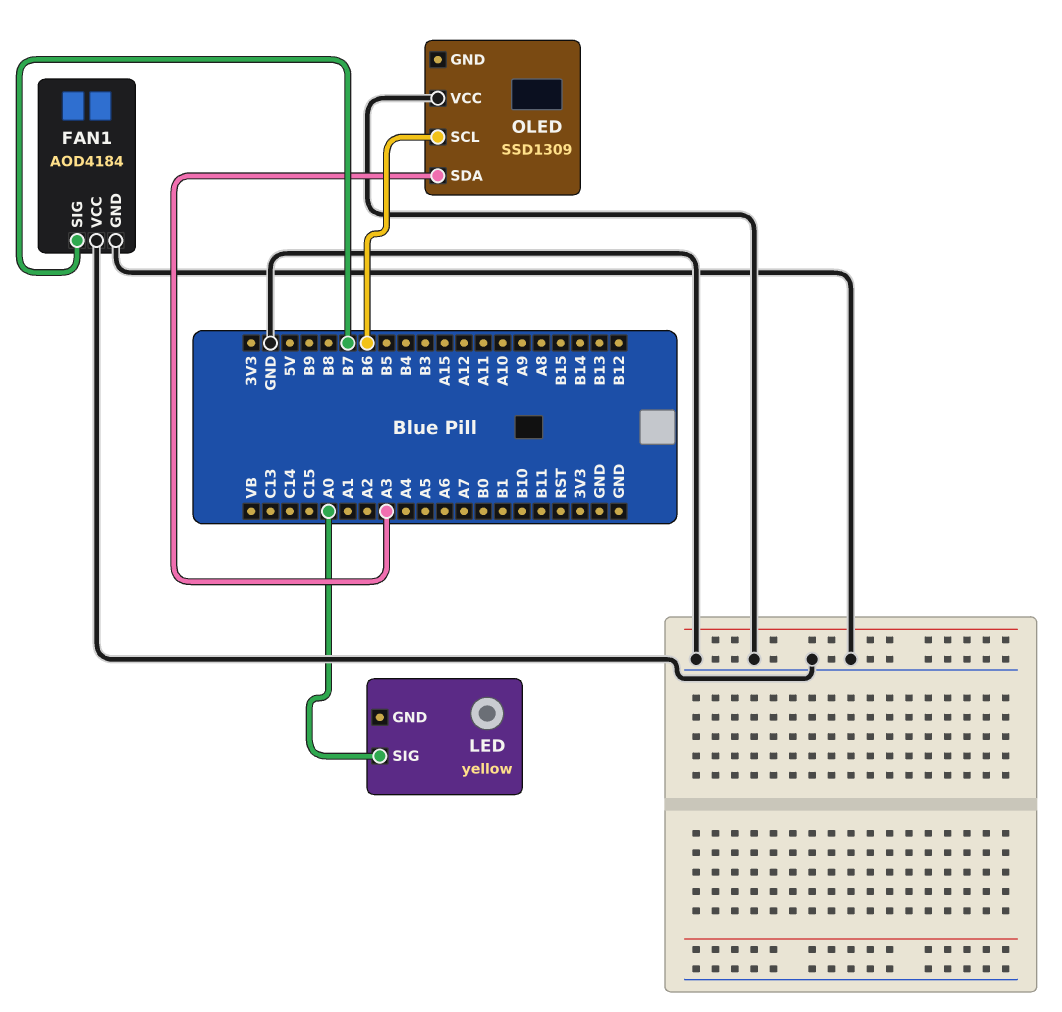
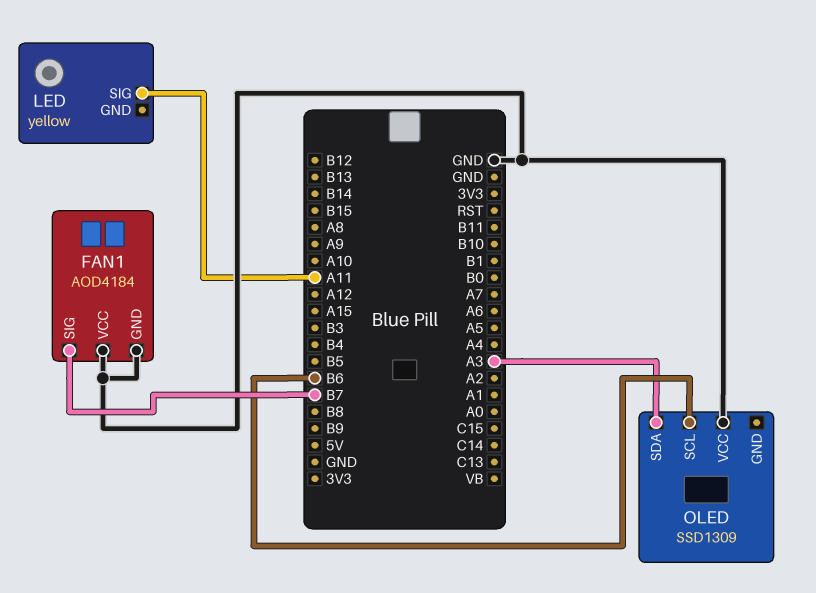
LED pin SIG: A0 -> A11

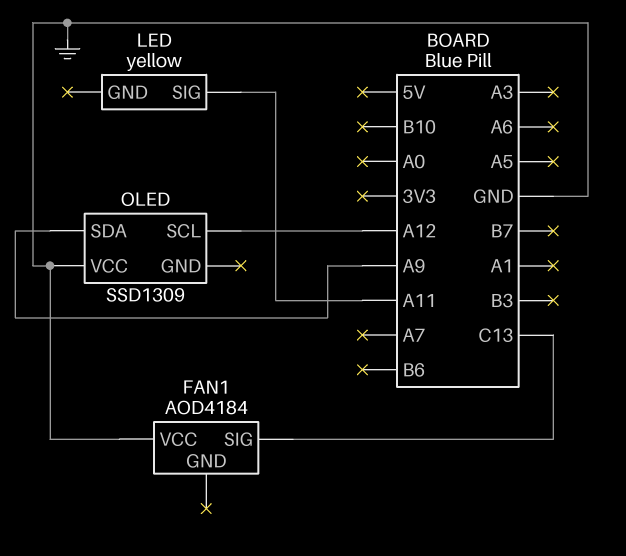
FAN1 pin GND: GND -> none
FAN1 pin SIG: B7 -> C13
OLED pin SCL: B6 -> A12
OLED pin SDA: A3 -> A9

